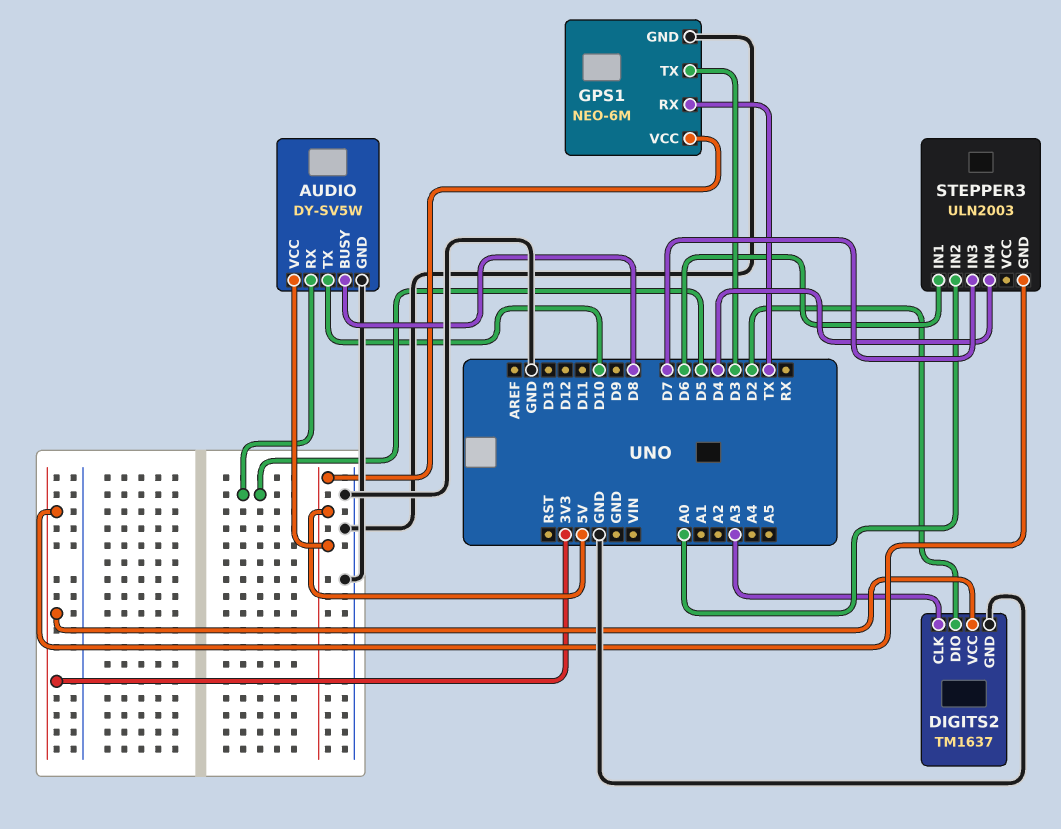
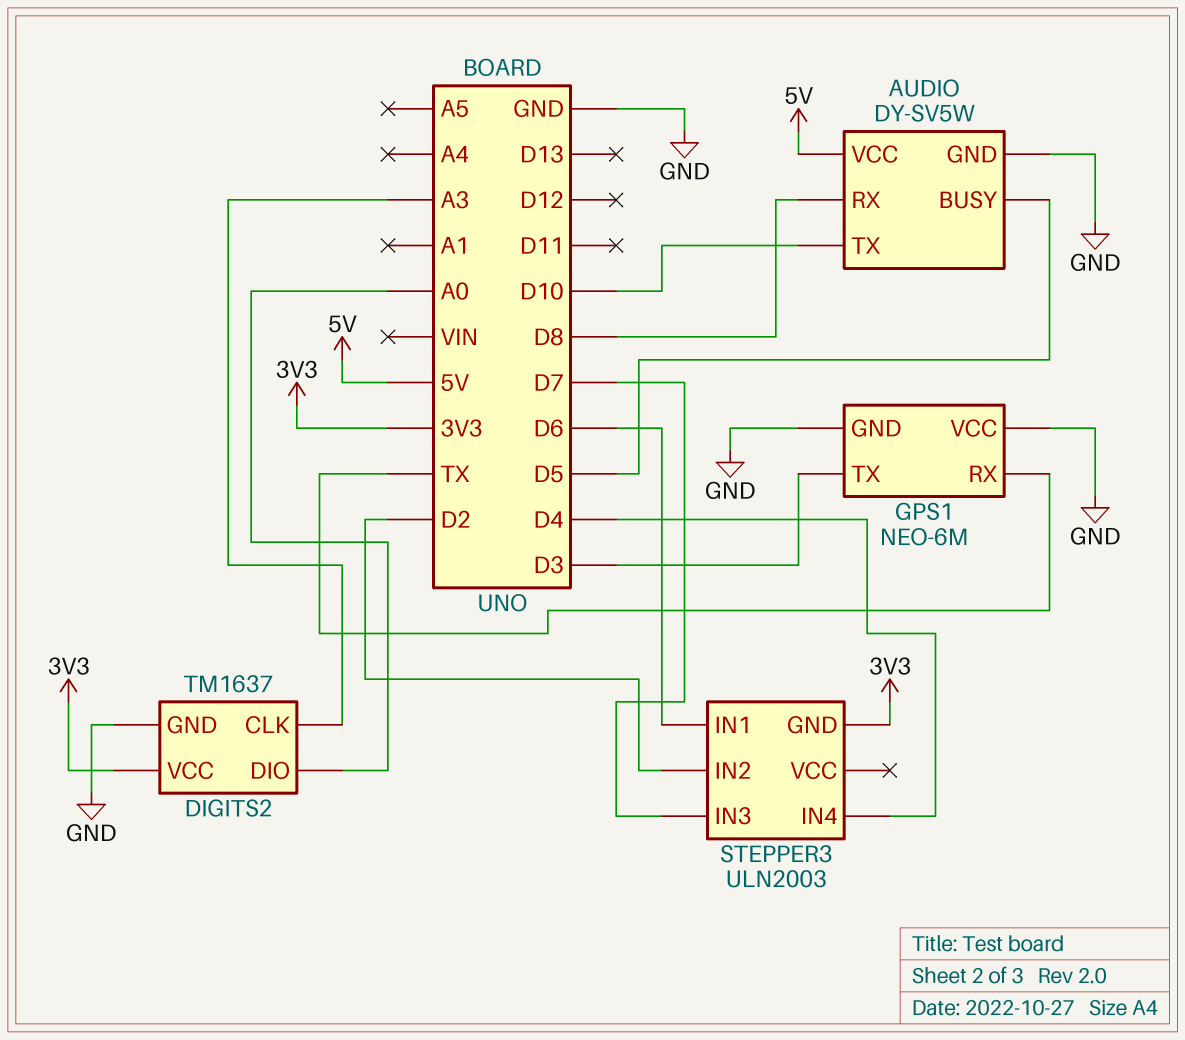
AUDIO pin BUSY: D8 -> D5
AUDIO pin RX: D5 -> D8
DIGITS2 pin DIO: D2 -> A0
GPS1 pin VCC: 5V -> GND
STEPPER3 pin IN2: A0 -> D2

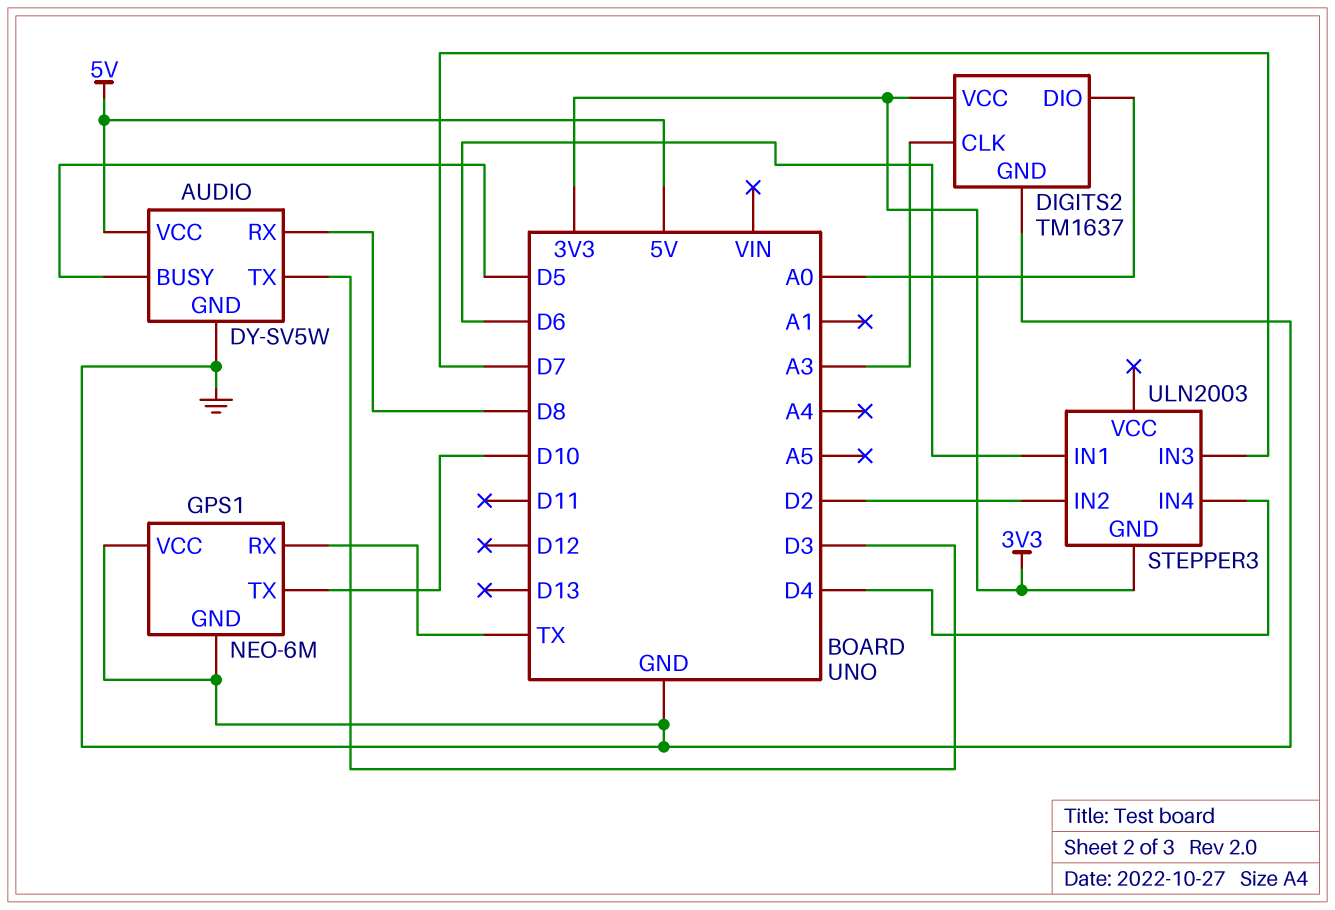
AUDIO pin TX: D10 -> D3
GPS1 pin TX: D3 -> D10

